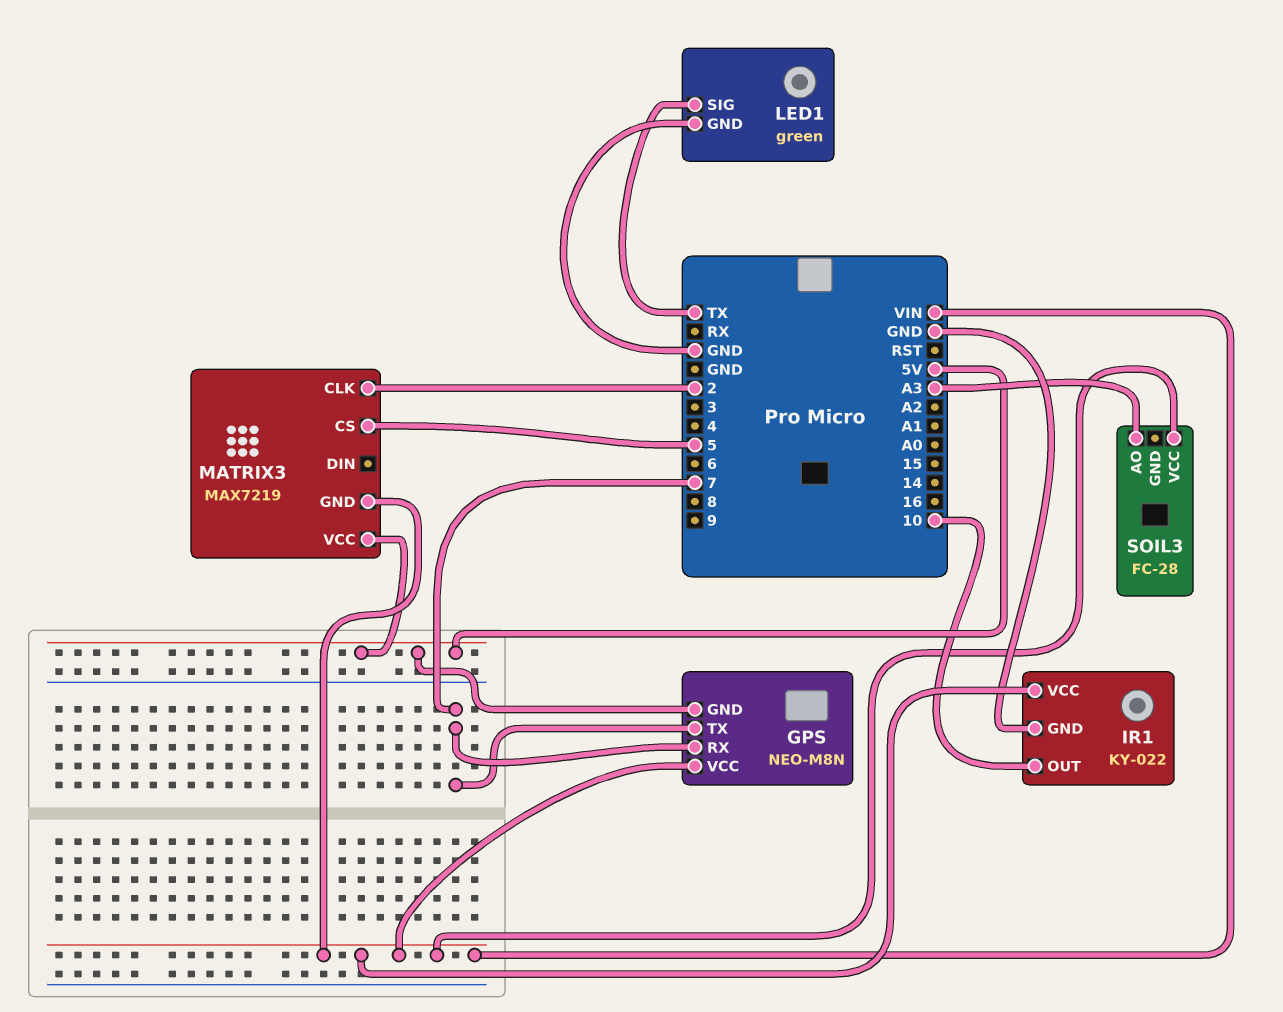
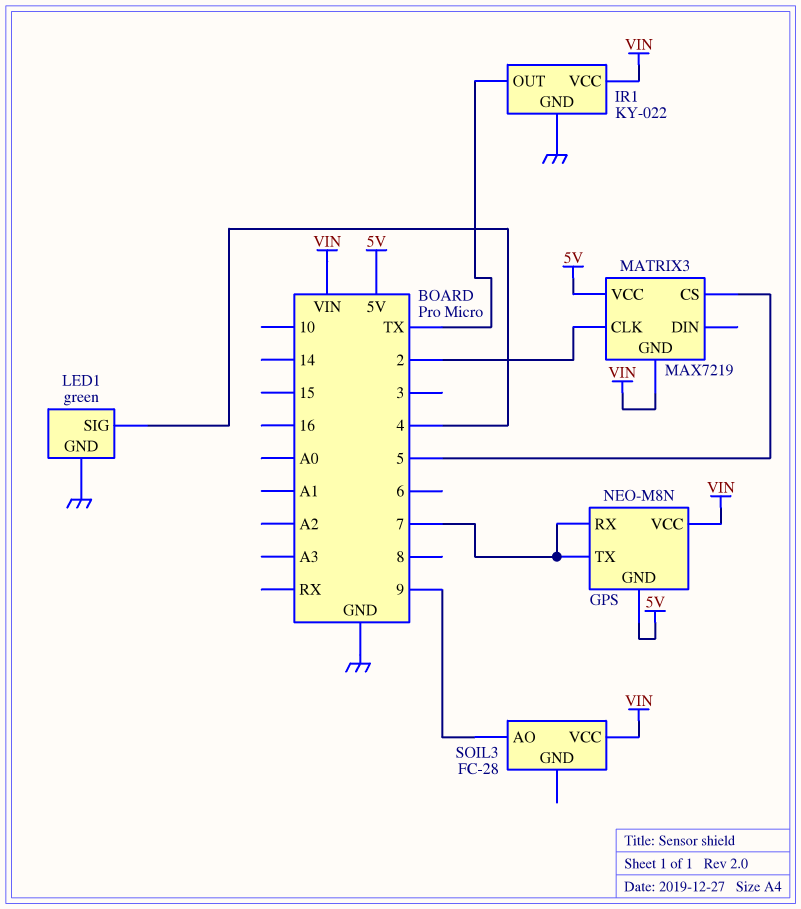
IR1 pin OUT: 10 -> TX
LED1 pin SIG: TX -> 4
SOIL3 pin AO: A3 -> 9

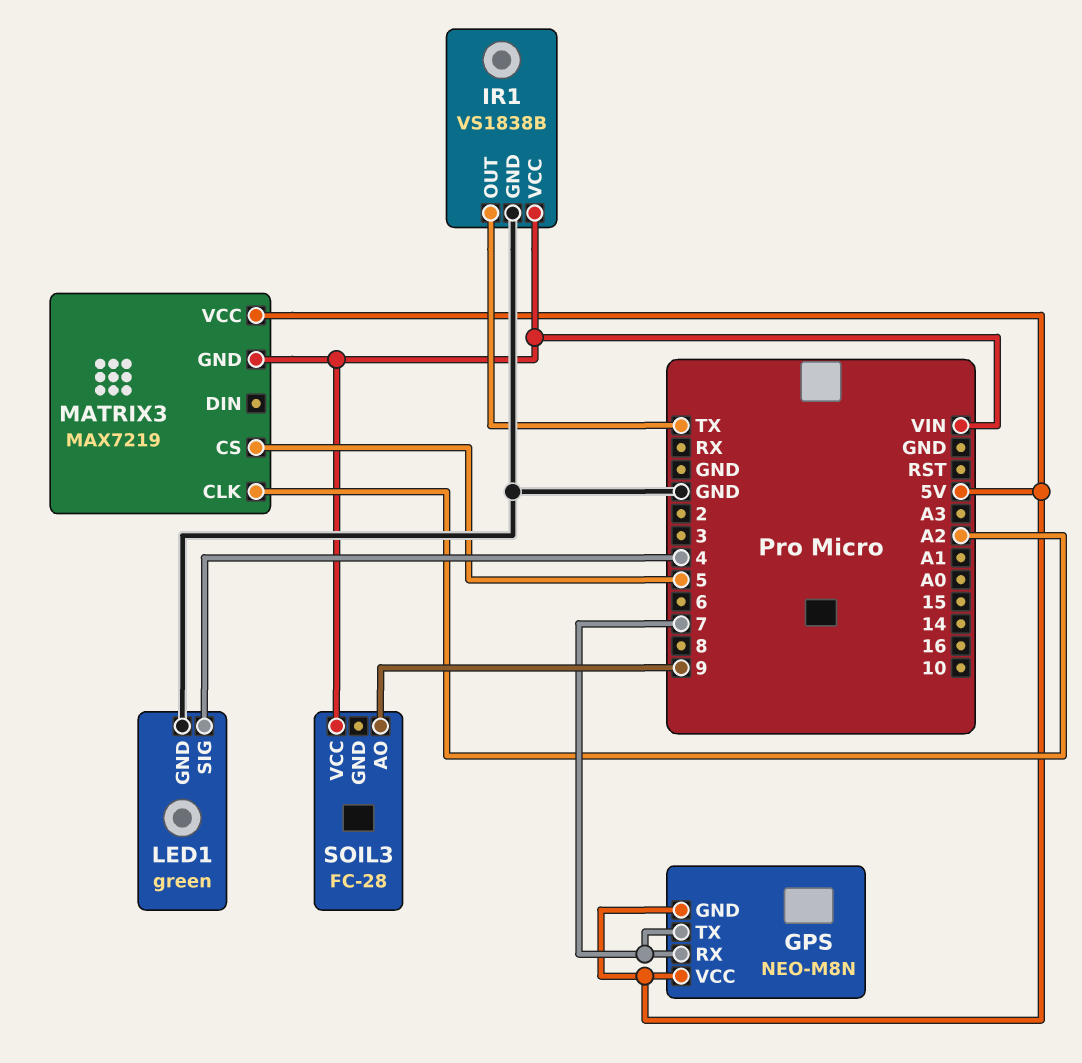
GPS pin VCC: VIN -> 5V
IR1: KY-022 -> VS1838B
MATRIX3 pin CLK: 2 -> A2

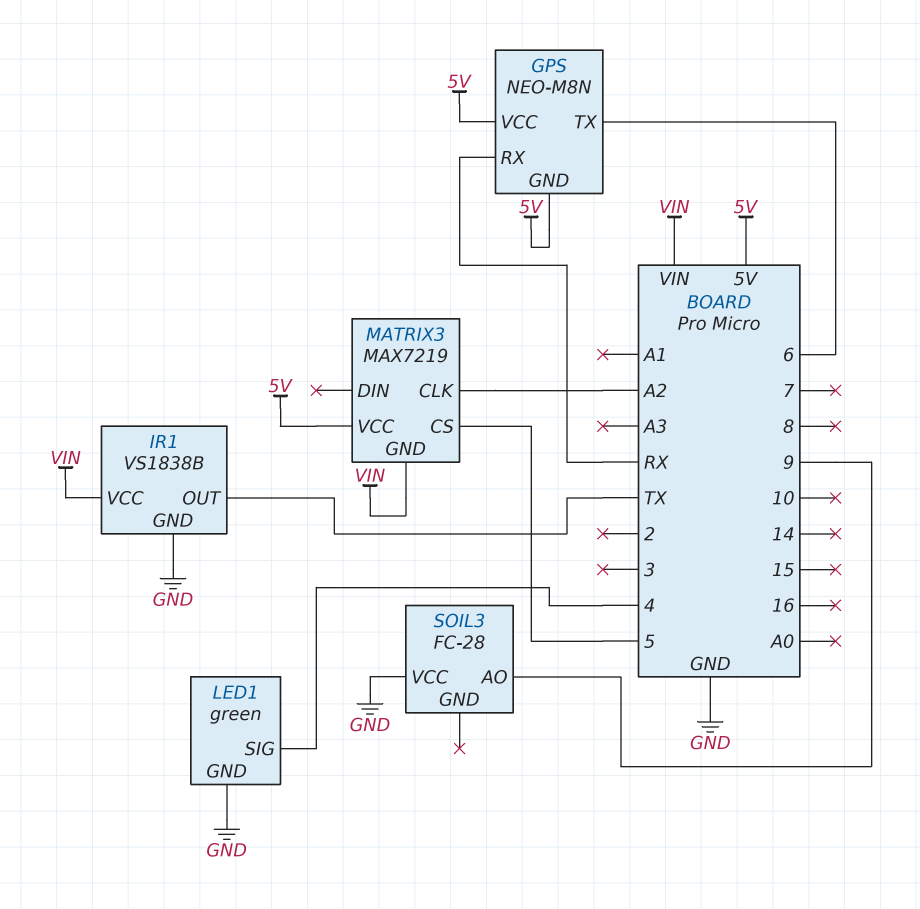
GPS pin RX: 7 -> RX
GPS pin TX: 7 -> 6
SOIL3 pin VCC: VIN -> GND

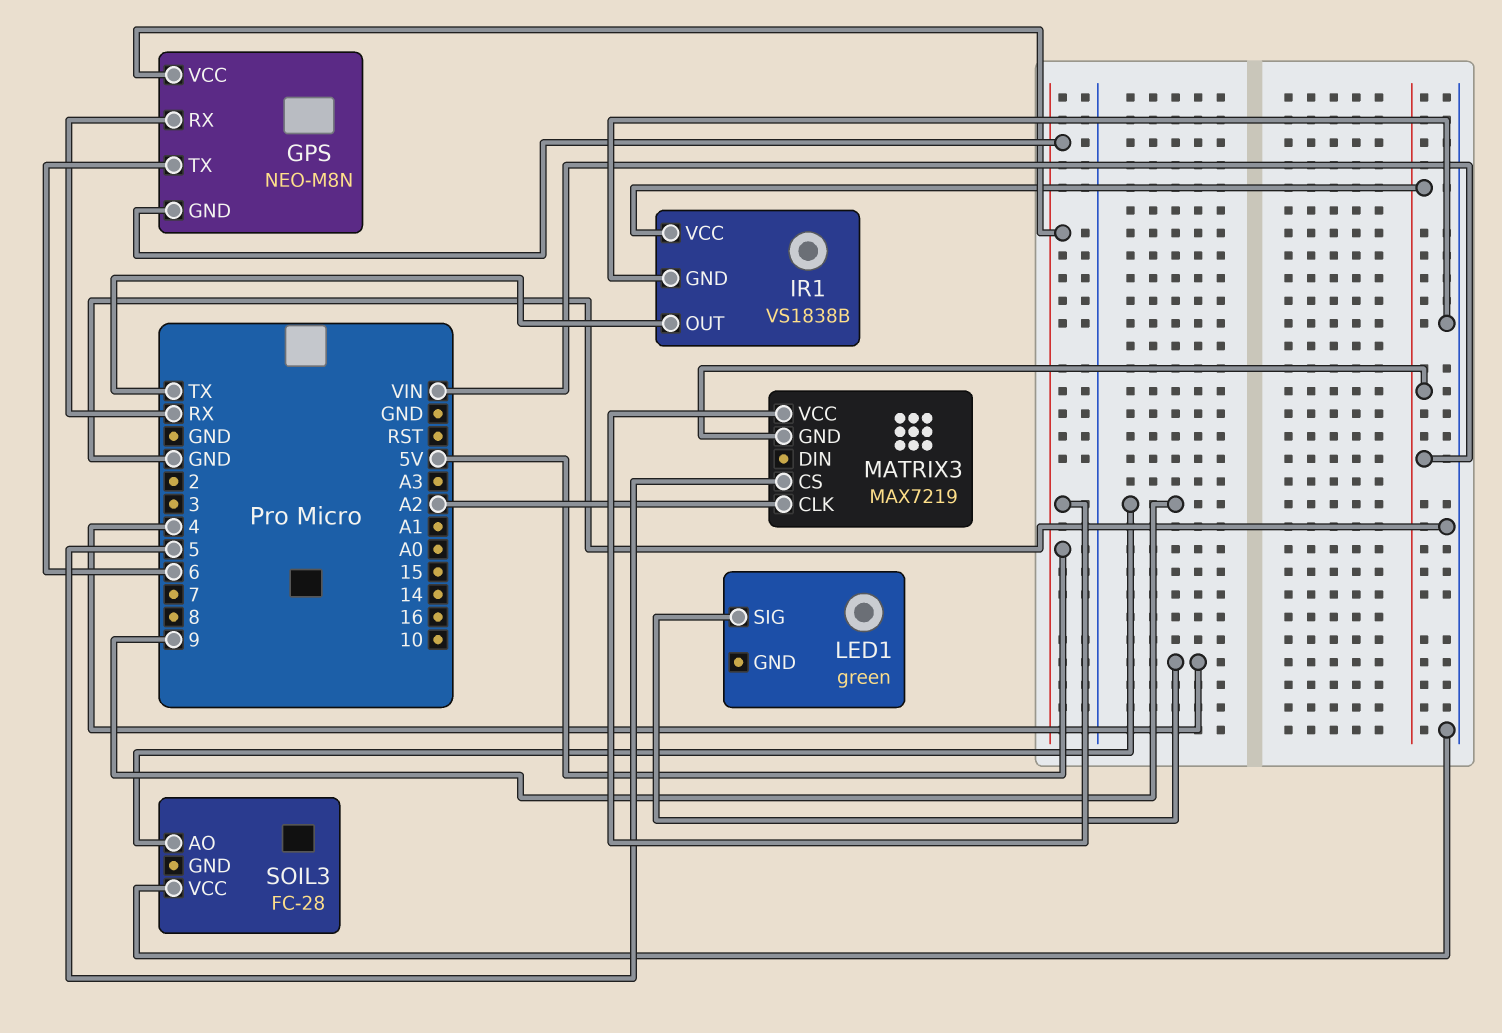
LED1 pin GND: GND -> none

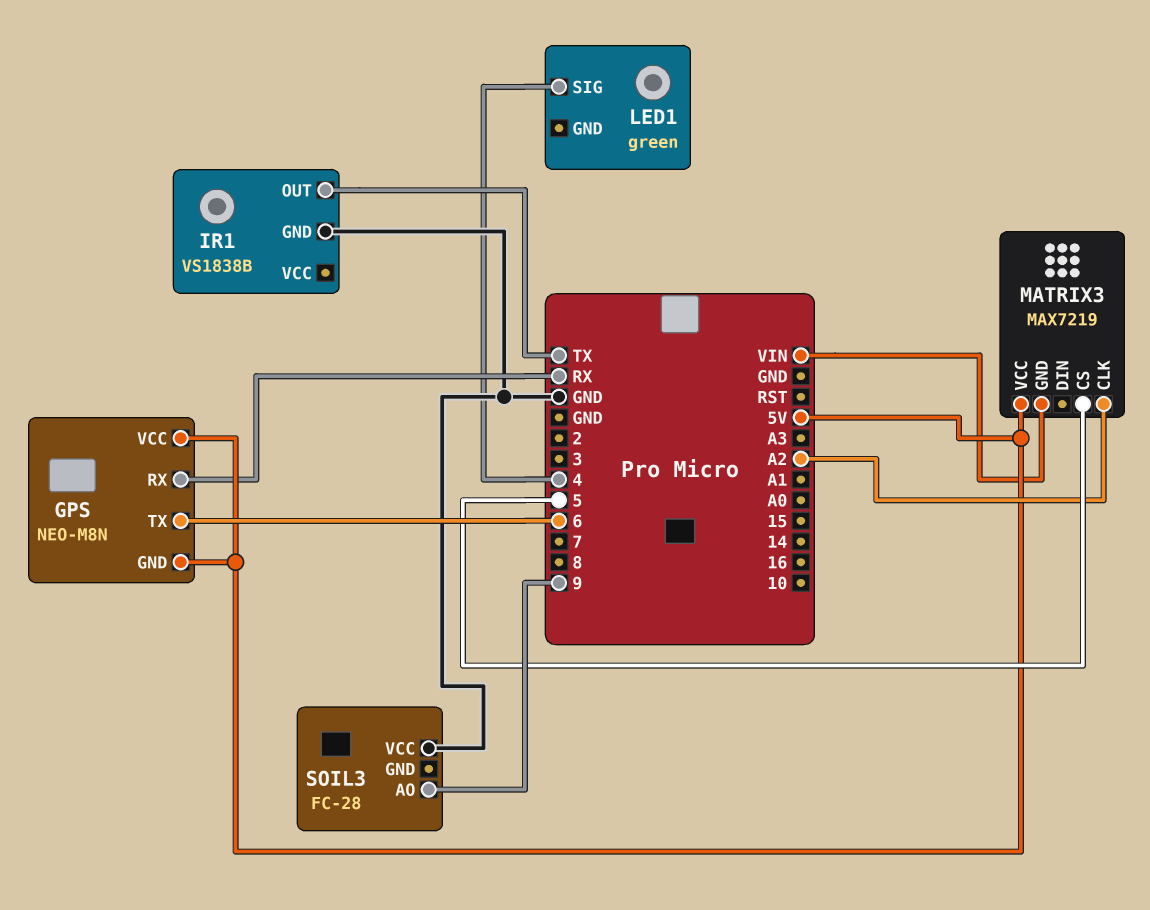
IR1 pin VCC: VIN -> none

